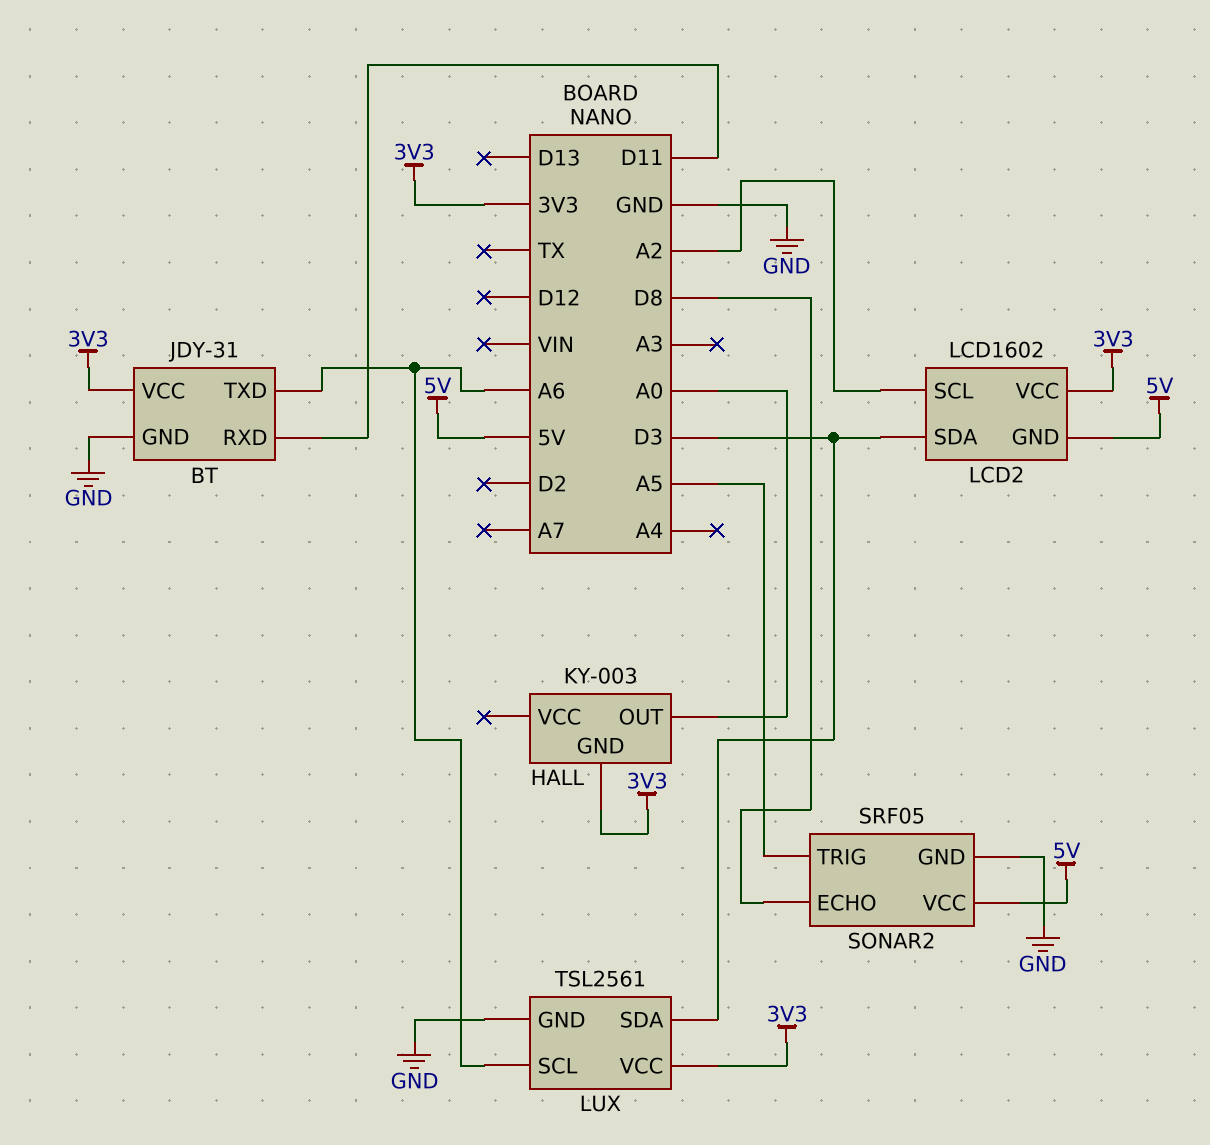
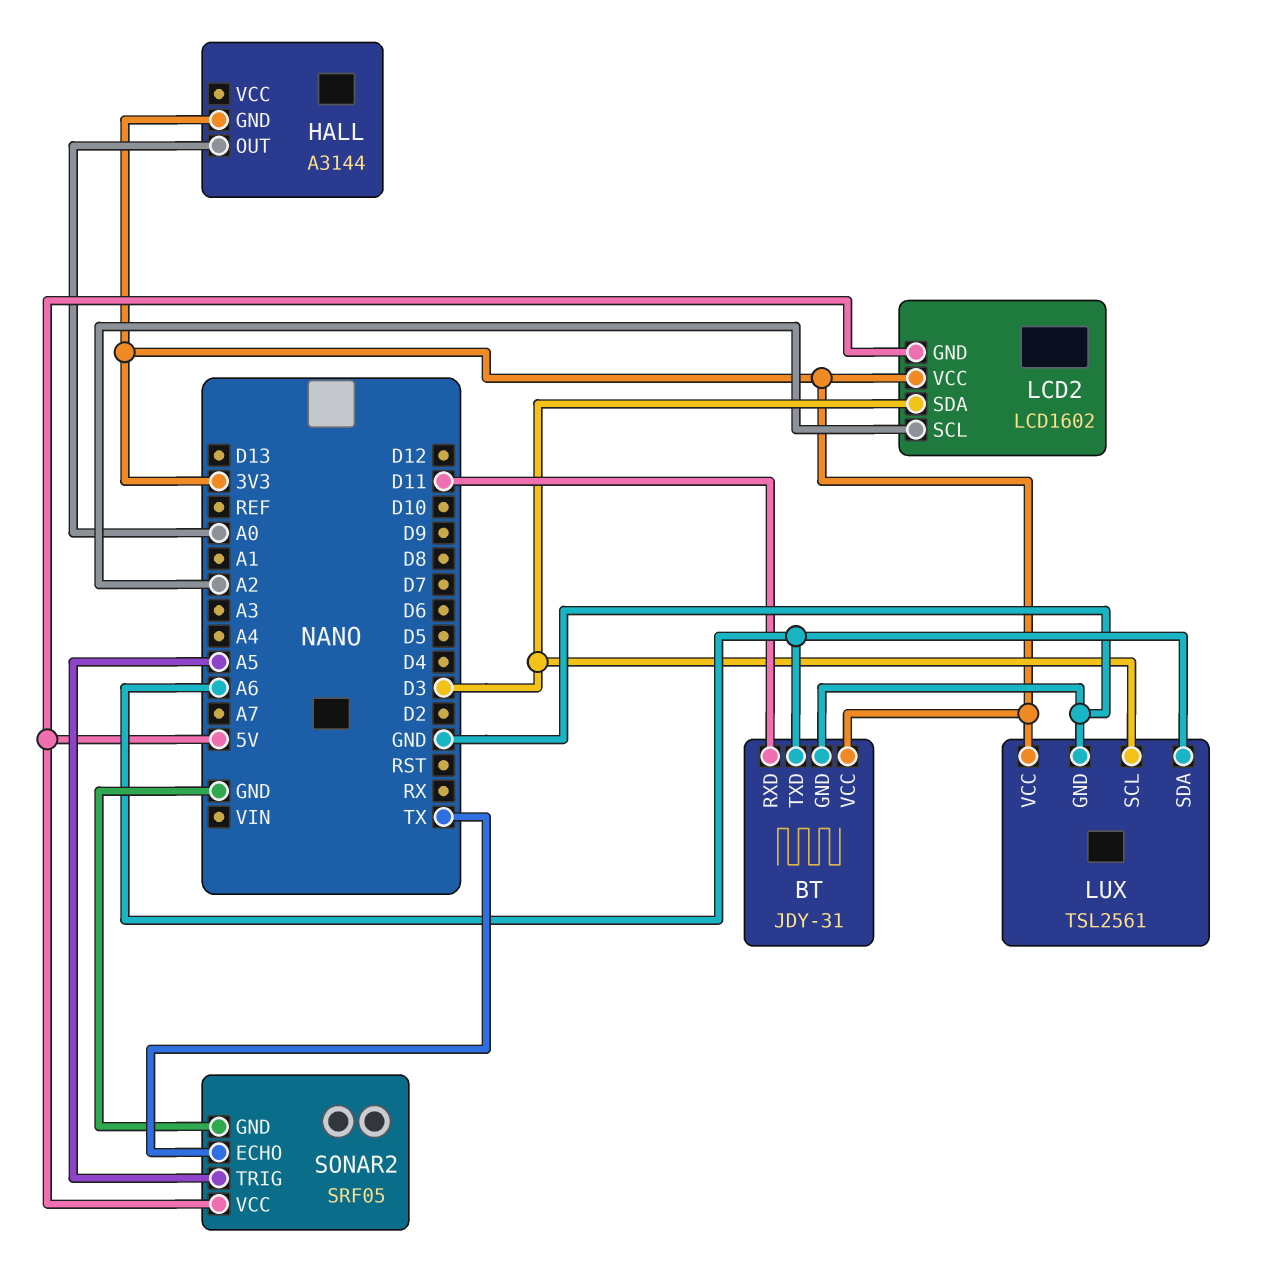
HALL: KY-003 -> A3144
LUX pin SCL: A6 -> D3
LUX pin SDA: D3 -> A6
SONAR2 pin ECHO: D8 -> TX

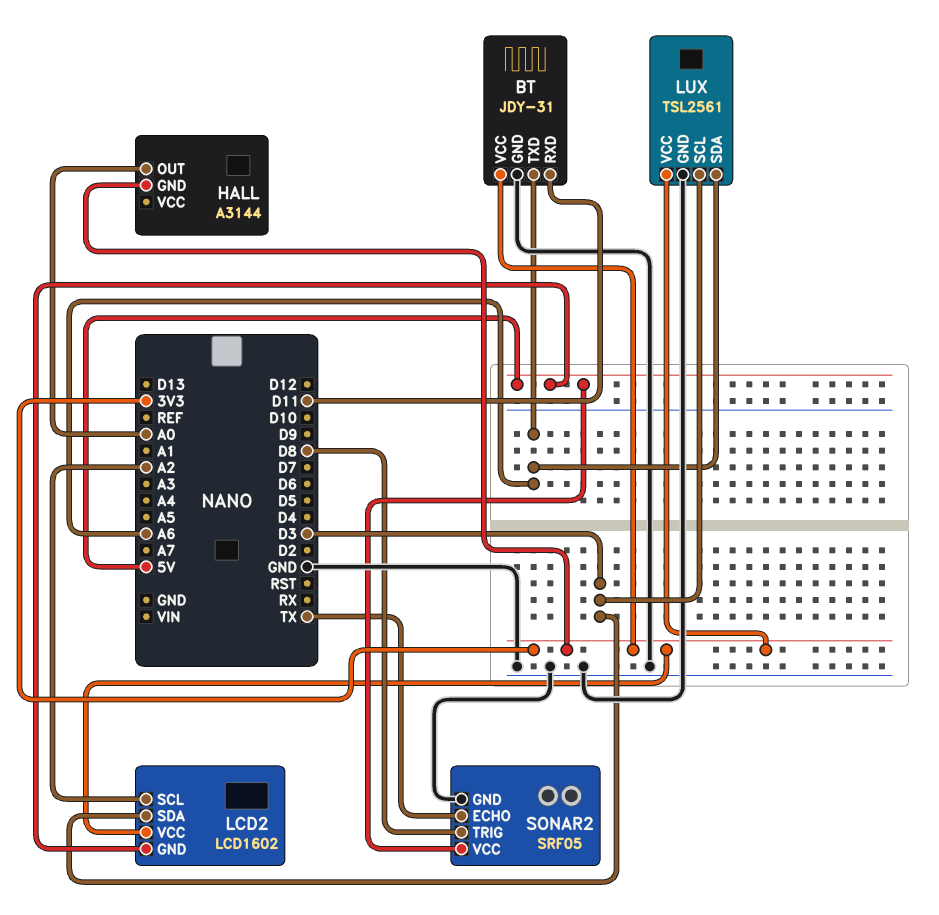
SONAR2 pin TRIG: A5 -> D8

